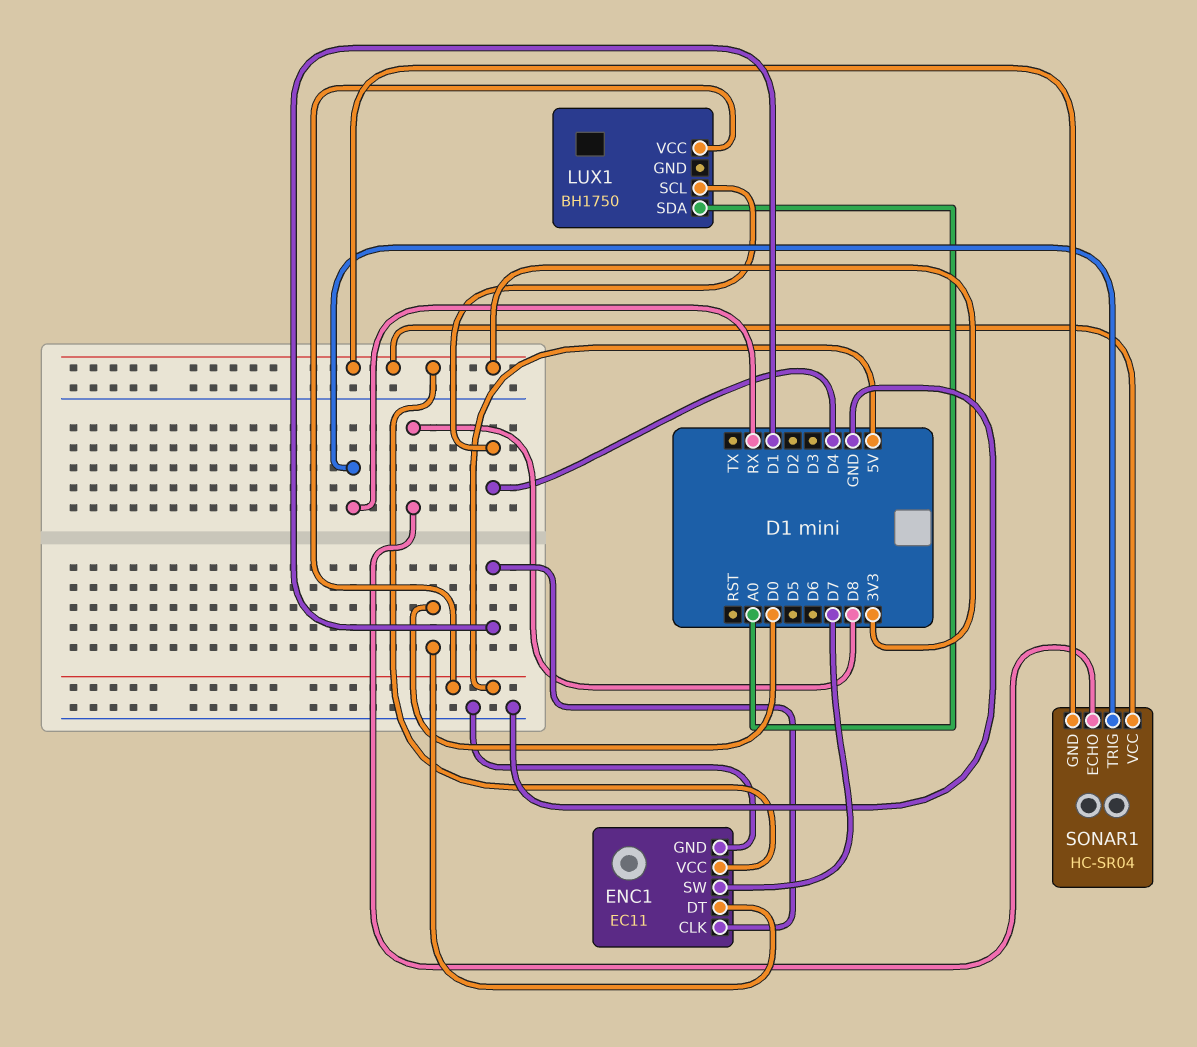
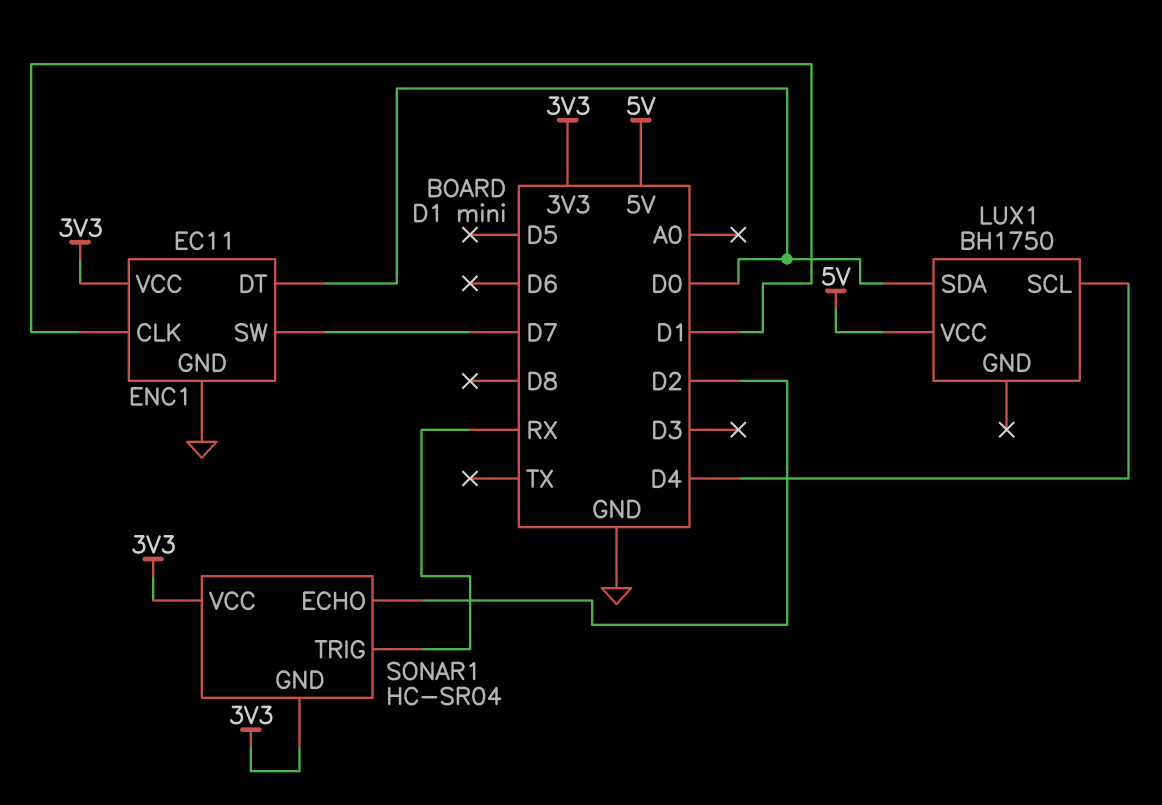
LUX1 pin SDA: A0 -> D0
SONAR1 pin ECHO: D8 -> D2

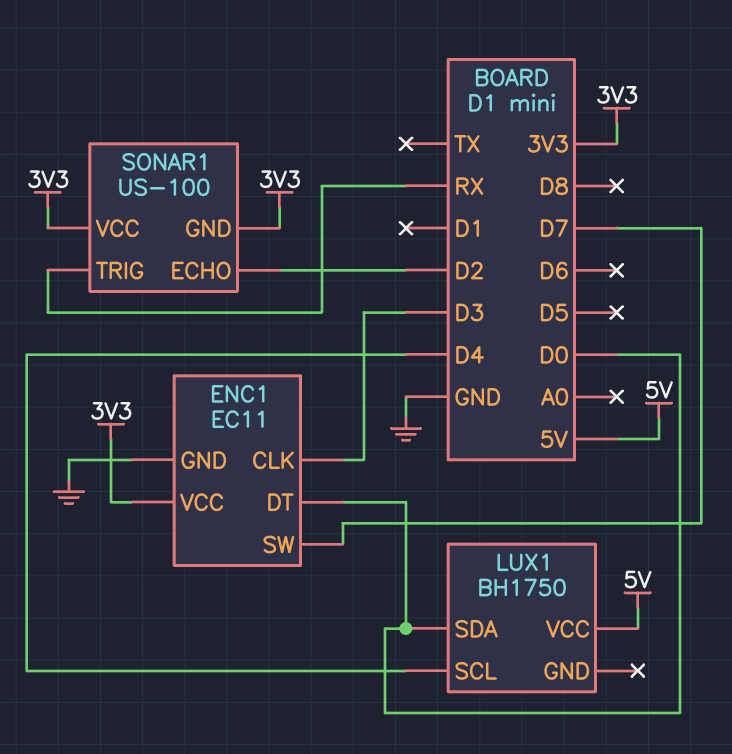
ENC1 pin CLK: D1 -> D3
SONAR1: HC-SR04 -> US-100

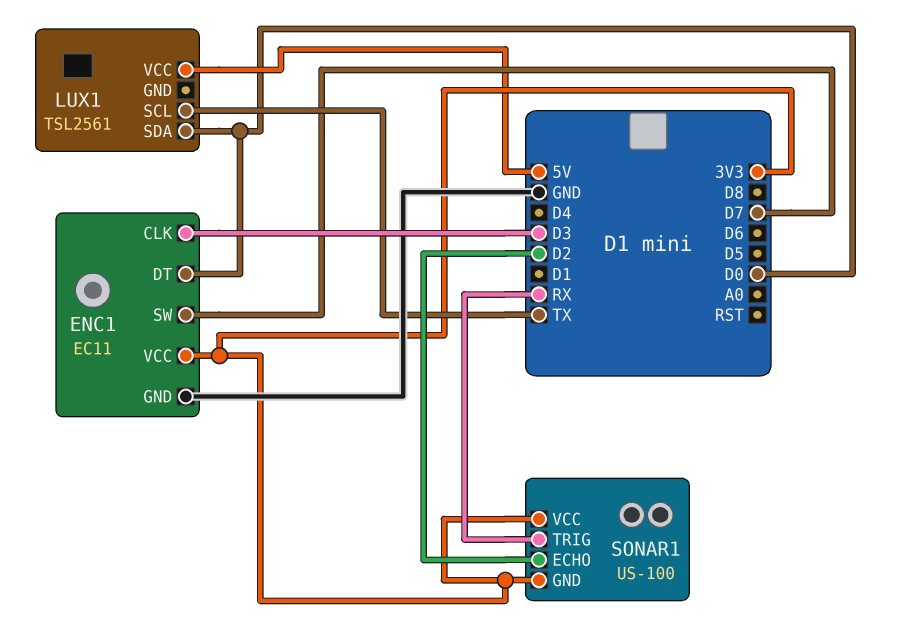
LUX1: BH1750 -> TSL2561
LUX1 pin SCL: D4 -> TX

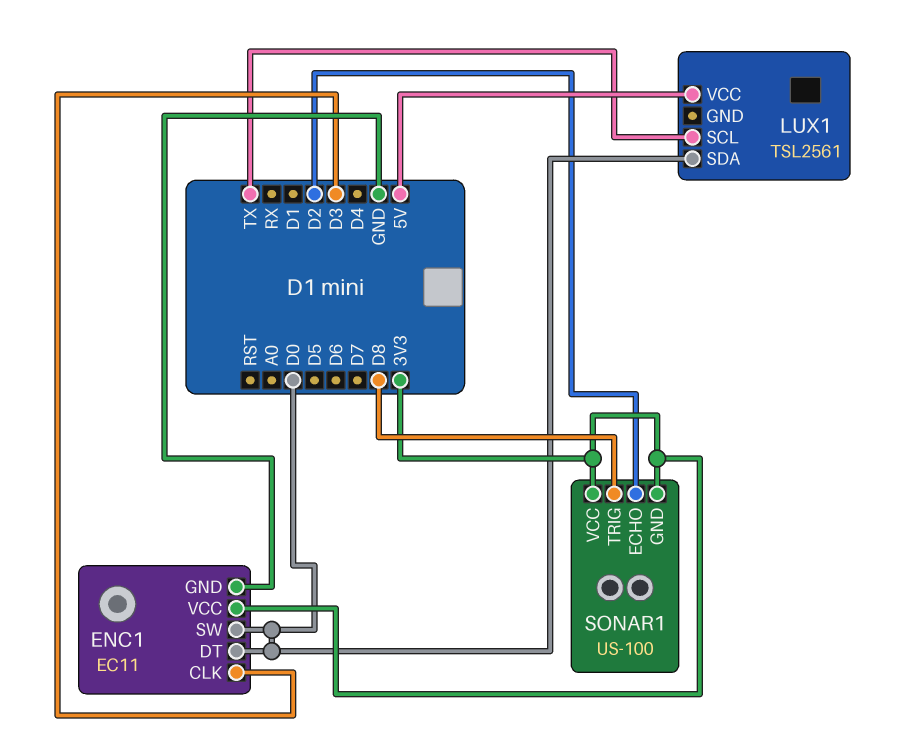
ENC1 pin SW: D7 -> D0
SONAR1 pin TRIG: RX -> D8

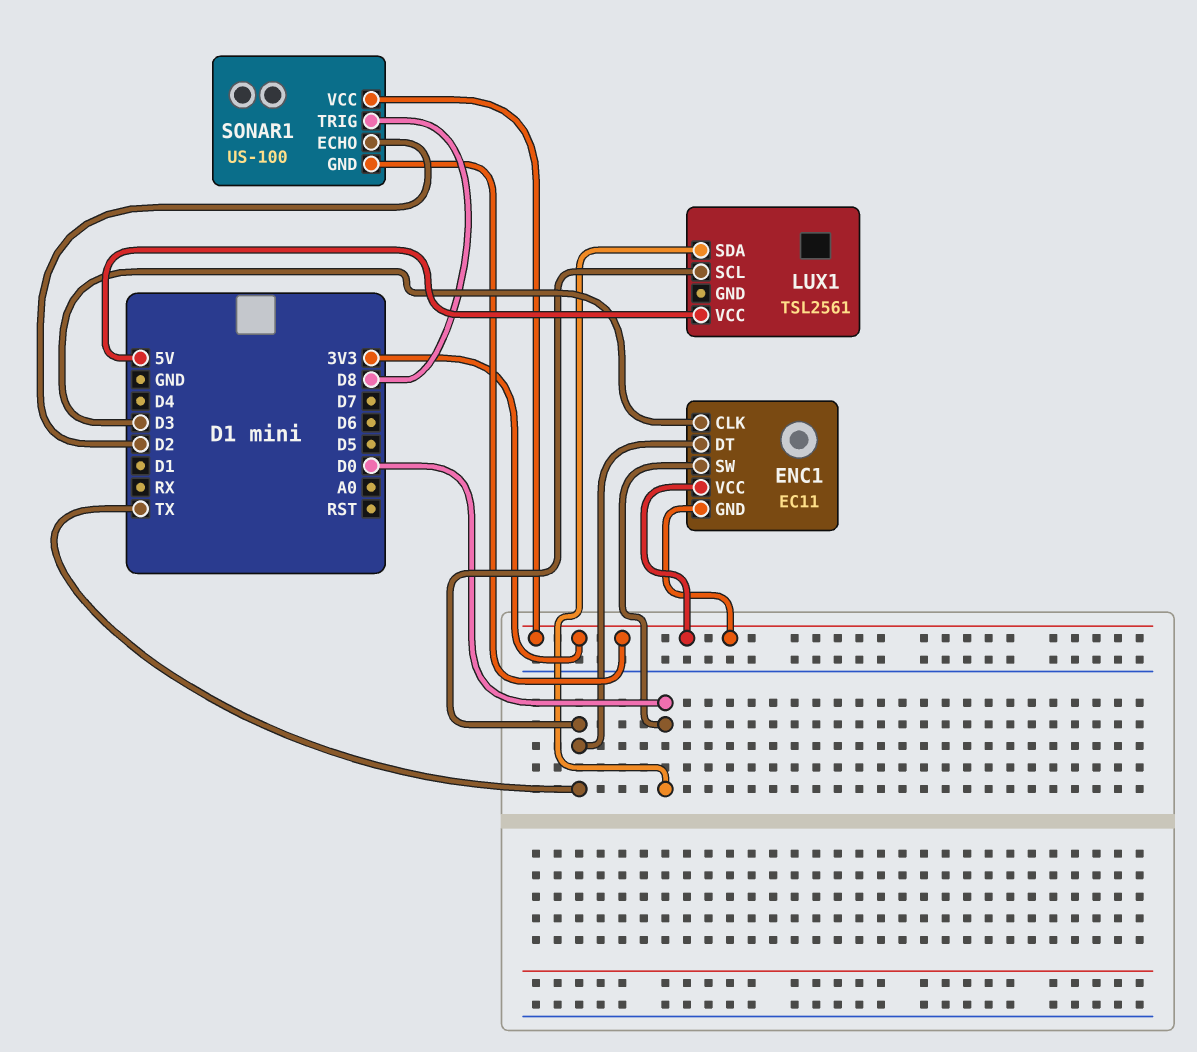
ENC1 pin DT: D0 -> TX
ENC1 pin GND: GND -> 3V3

